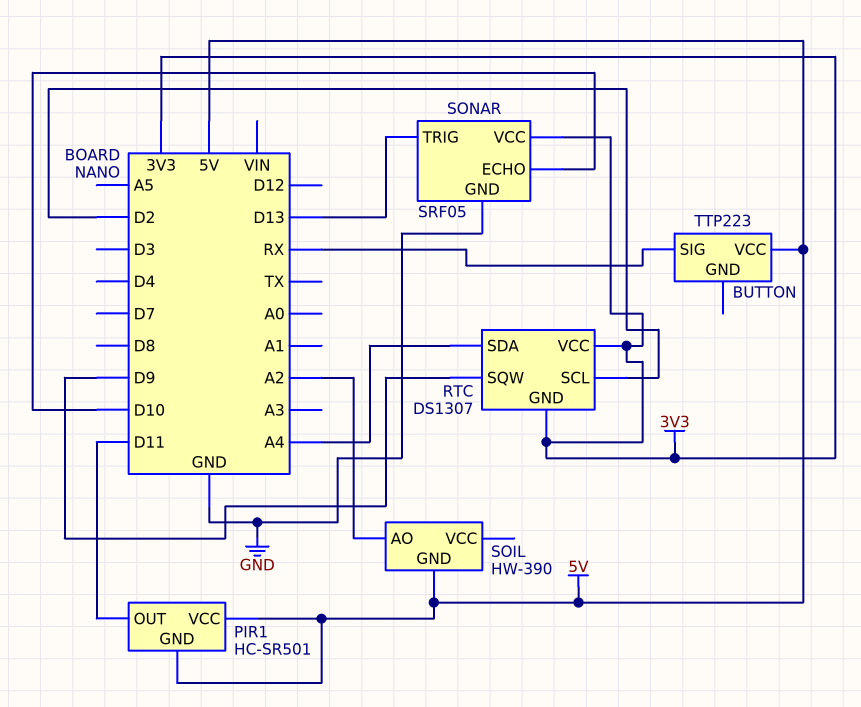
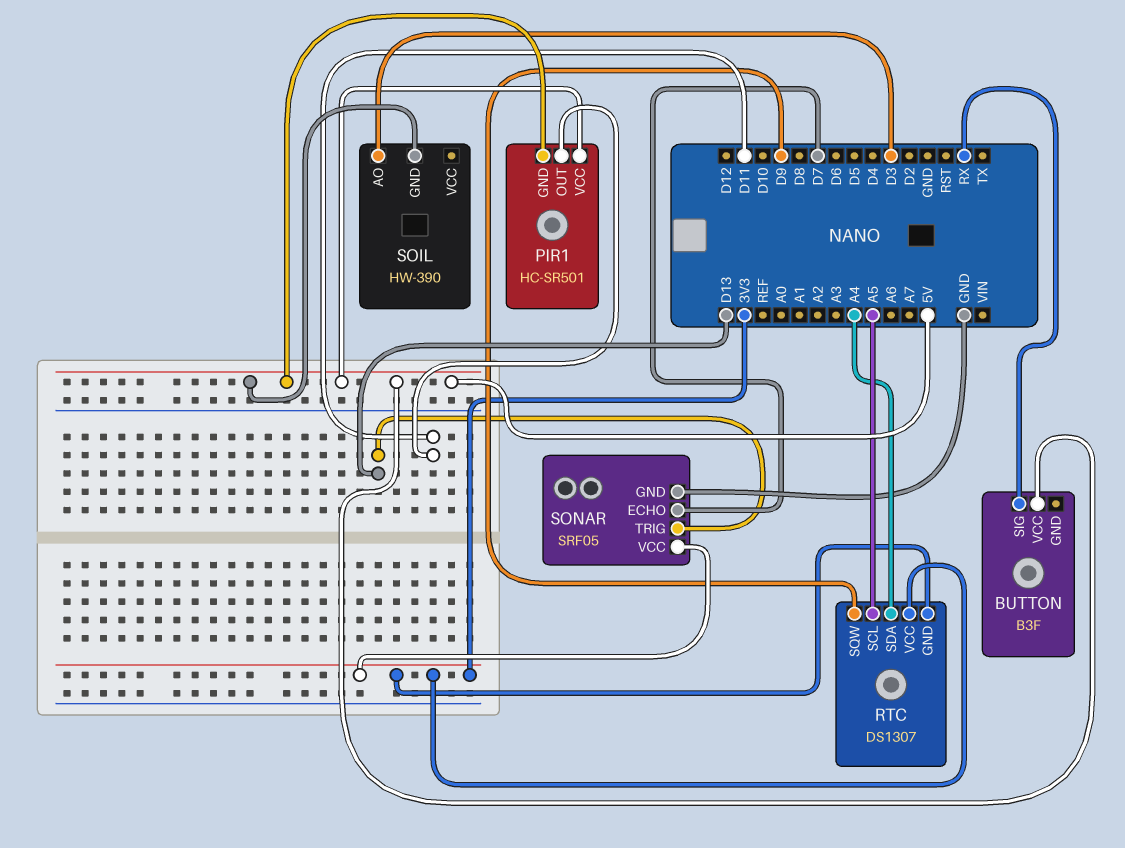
BUTTON: TTP223 -> B3F
RTC pin SCL: D2 -> A5
SOIL pin AO: A2 -> D3
SONAR pin ECHO: D10 -> D7

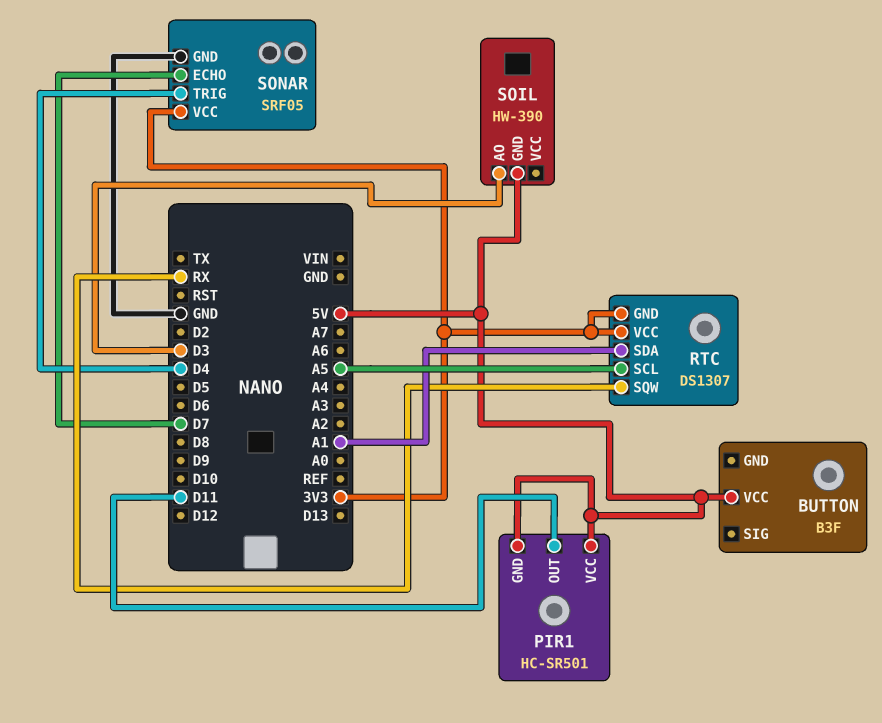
BUTTON pin SIG: RX -> none
RTC pin SDA: A4 -> A1
RTC pin SQW: D9 -> RX
SONAR pin TRIG: D13 -> D4

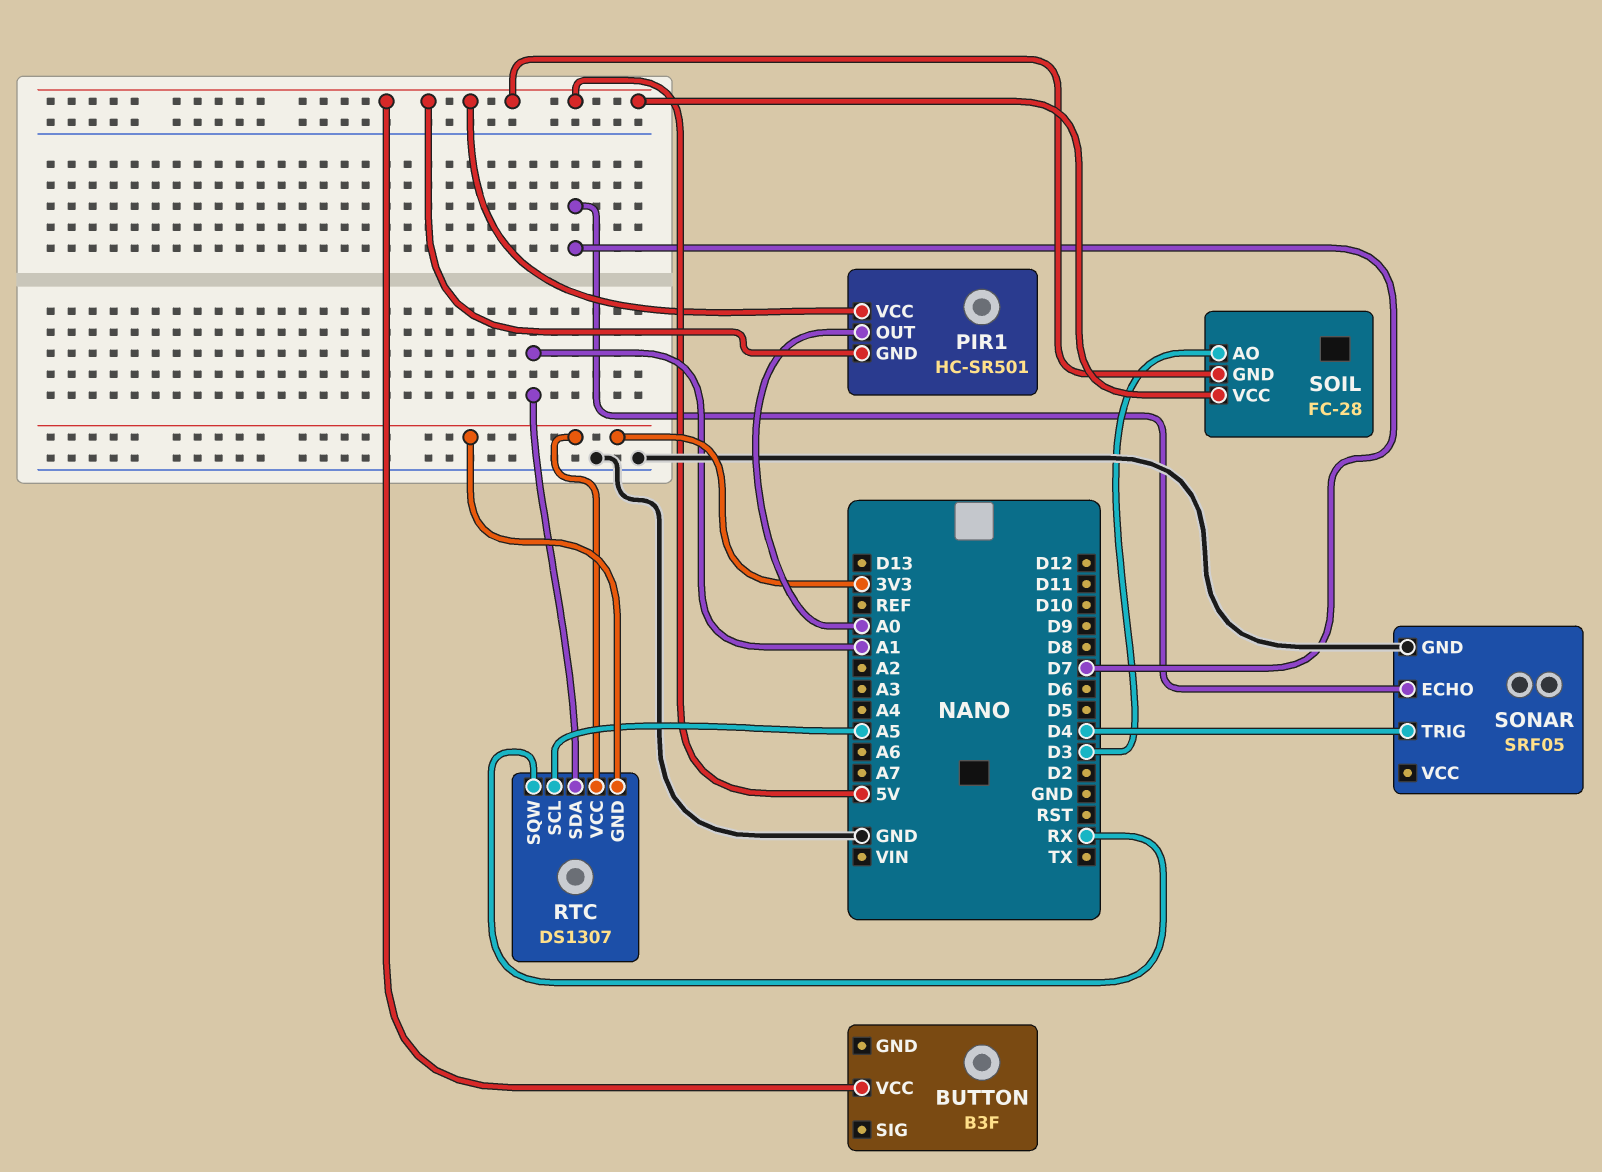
PIR1 pin OUT: D11 -> A0
SOIL: HW-390 -> FC-28
SOIL pin VCC: none -> 5V
SONAR pin VCC: 3V3 -> none

